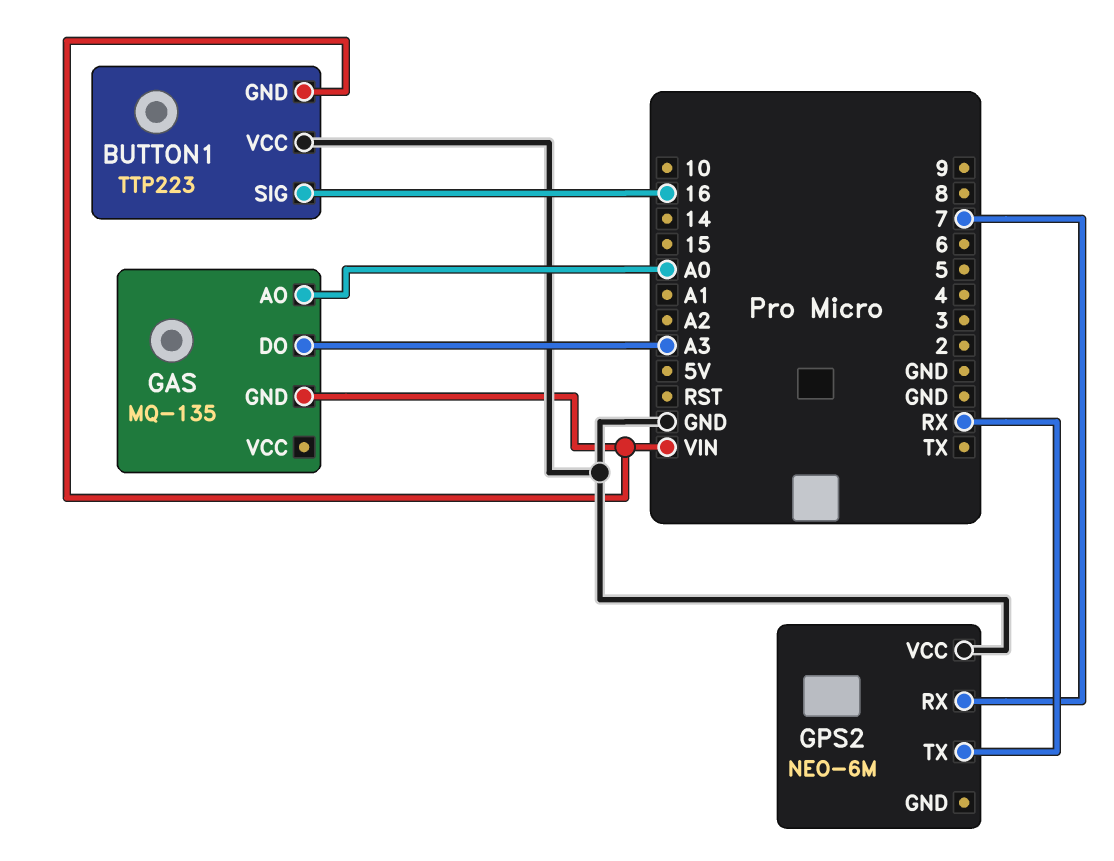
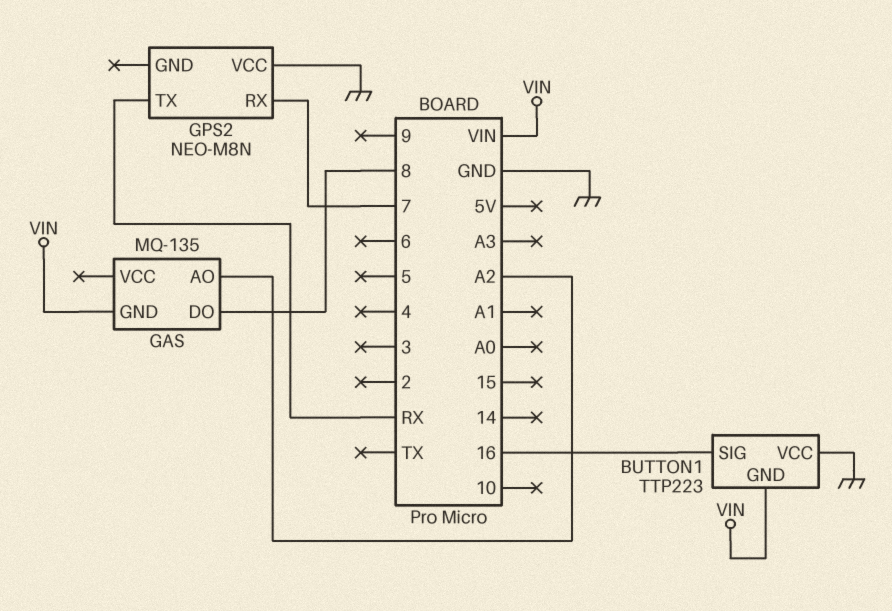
GAS pin AO: A0 -> A2
GAS pin DO: A3 -> 8
GPS2: NEO-6M -> NEO-M8N

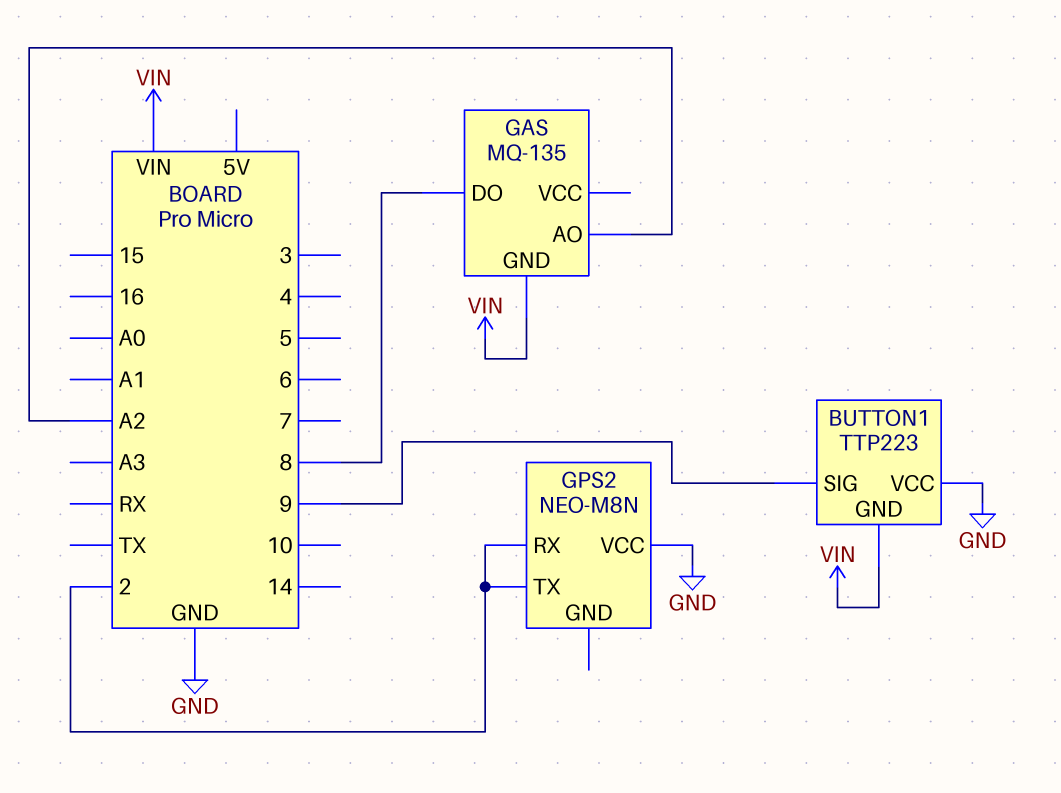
BUTTON1 pin SIG: 16 -> 9
GPS2 pin RX: 7 -> 2
GPS2 pin TX: RX -> 2

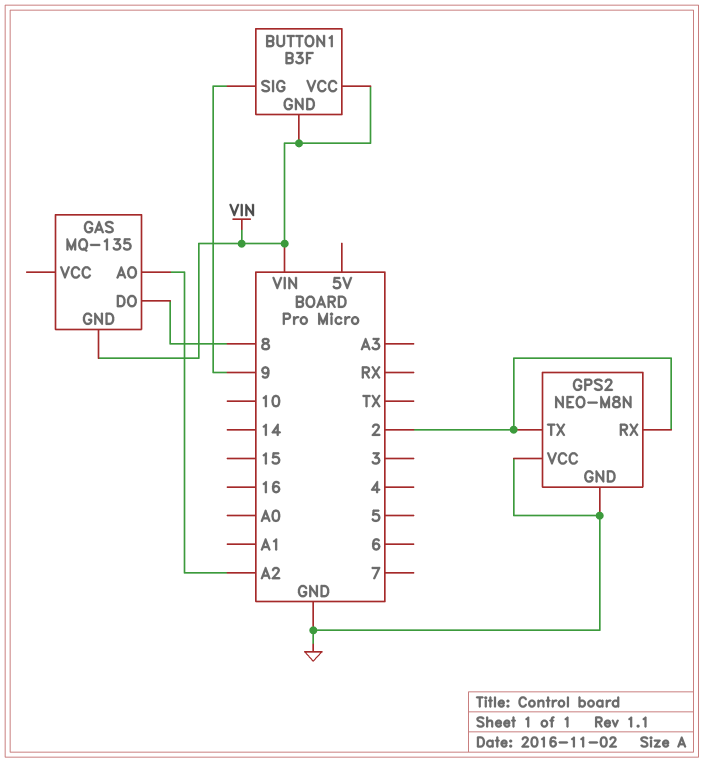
BUTTON1: TTP223 -> B3F
BUTTON1 pin VCC: GND -> VIN
GPS2 pin GND: none -> GND

